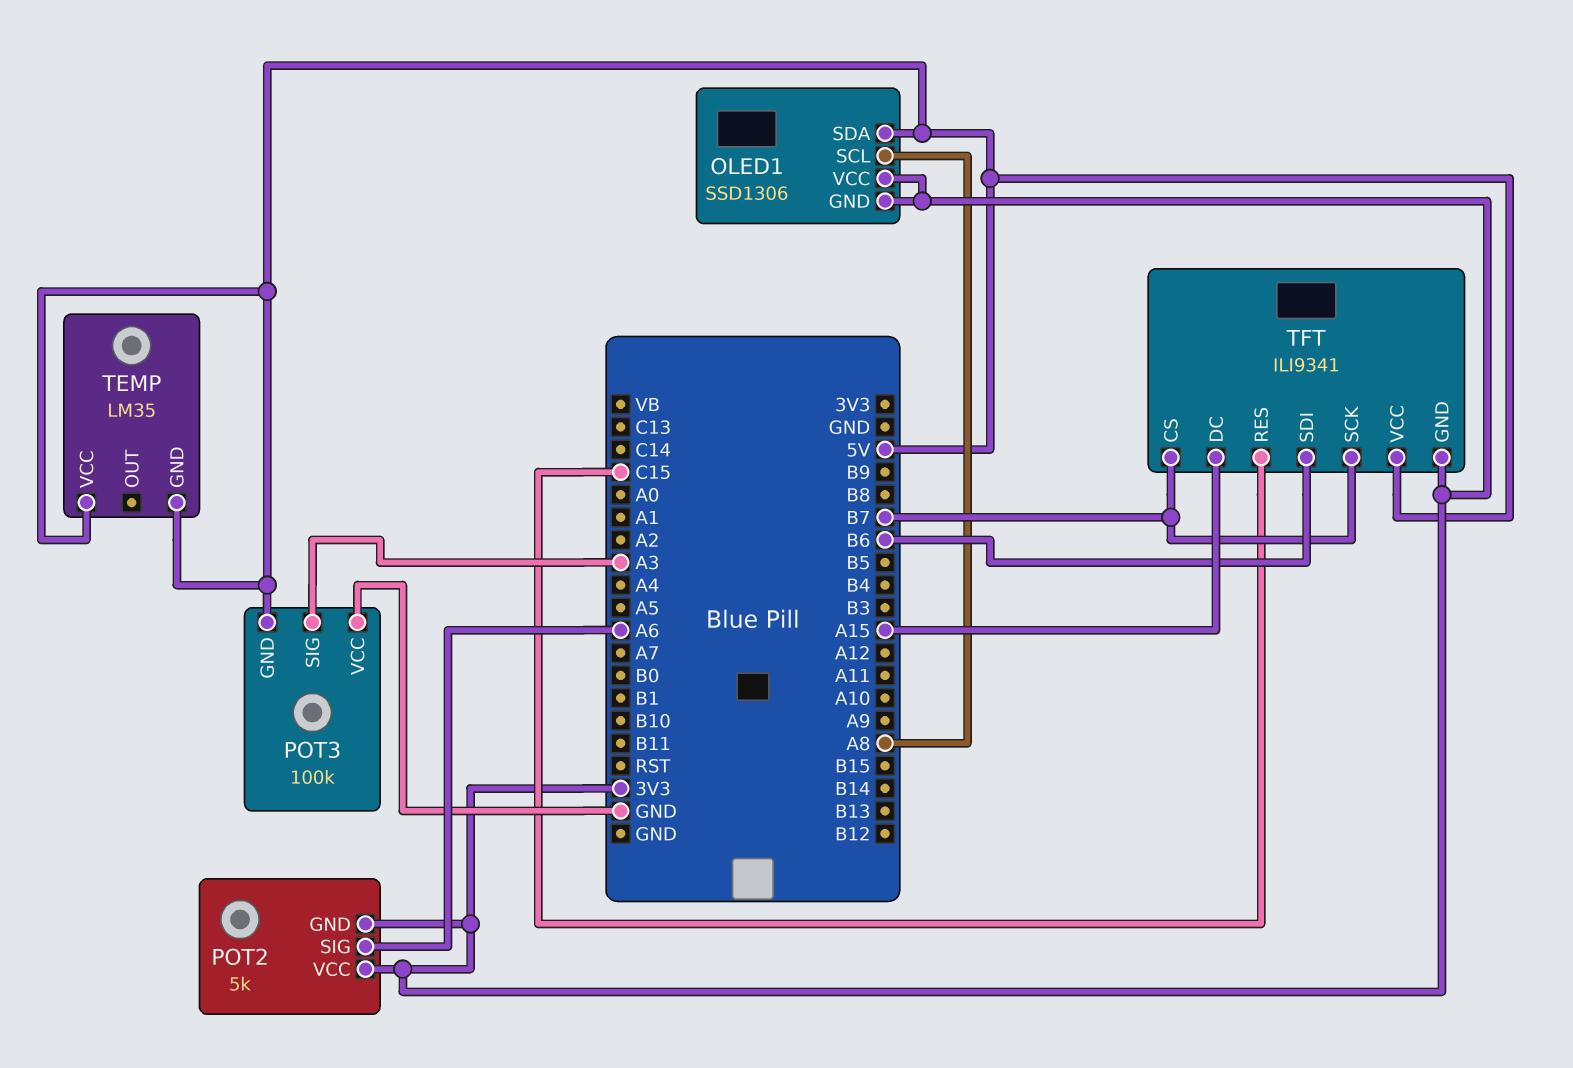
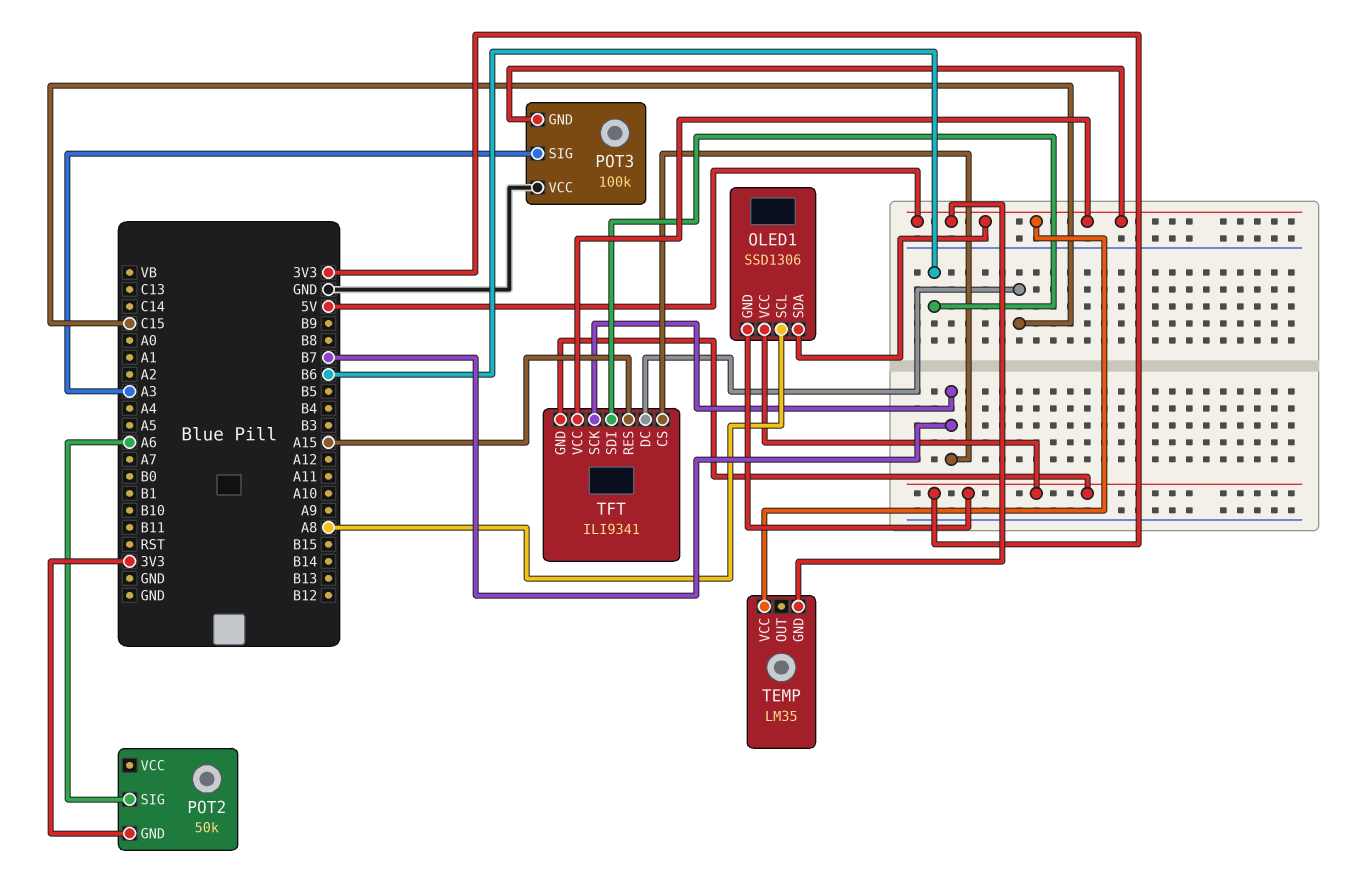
POT2: 5k -> 50k
POT2 pin VCC: 3V3 -> none
TFT pin DC: A15 -> C15
TFT pin RES: C15 -> A15

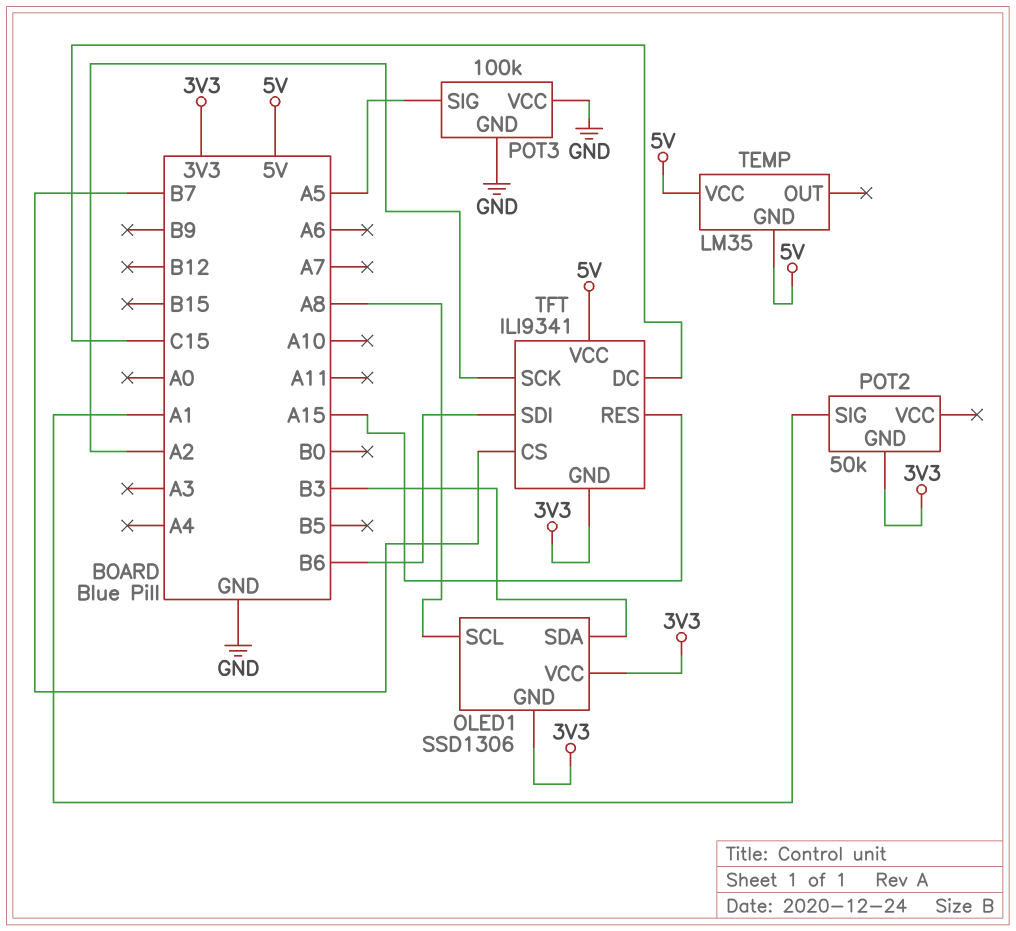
OLED1 pin SDA: 5V -> B3
POT2 pin SIG: A6 -> A1
POT3 pin GND: 5V -> GND
POT3 pin SIG: A3 -> A5
TFT pin SCK: B7 -> A2

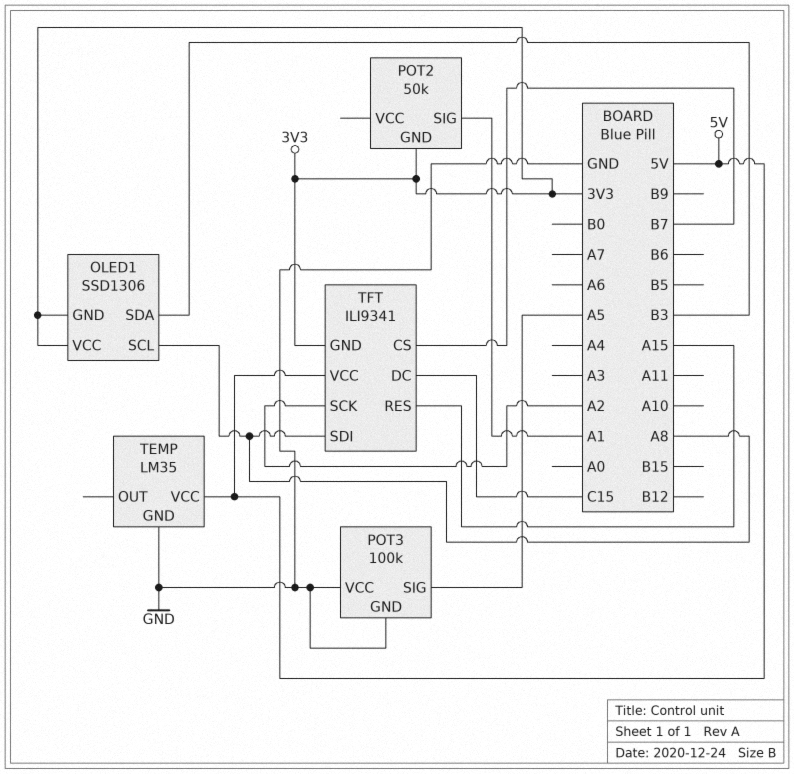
TEMP pin GND: 5V -> GND
TFT pin SDI: B6 -> A8

